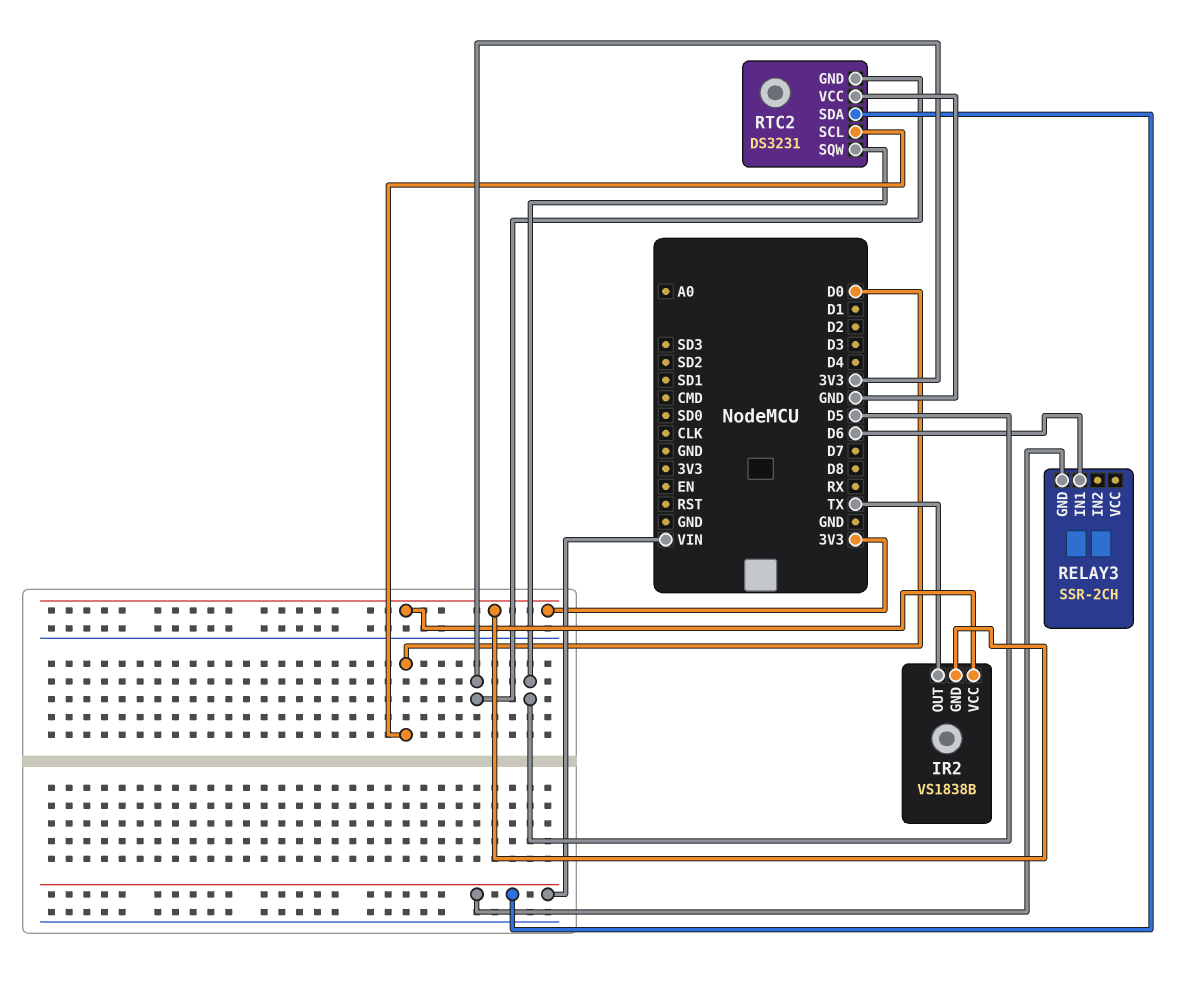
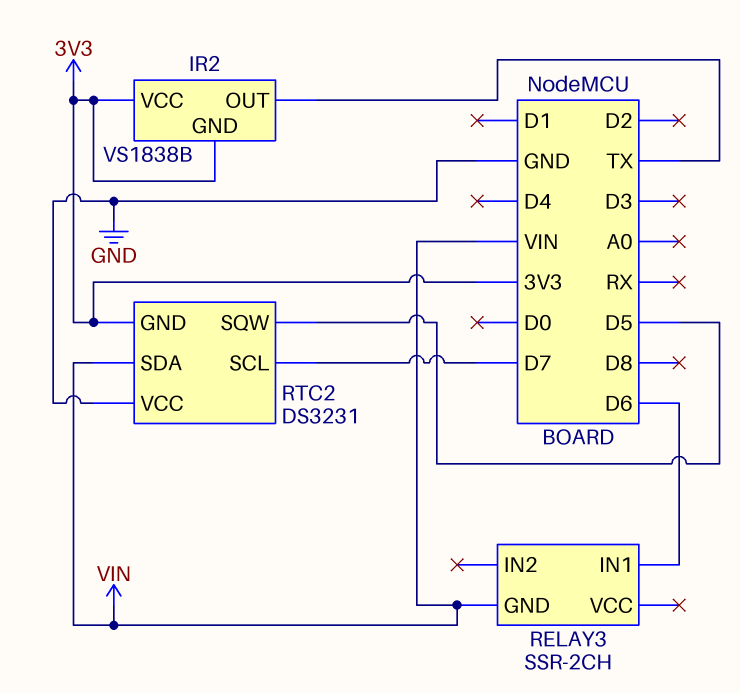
RTC2 pin SCL: D0 -> D7

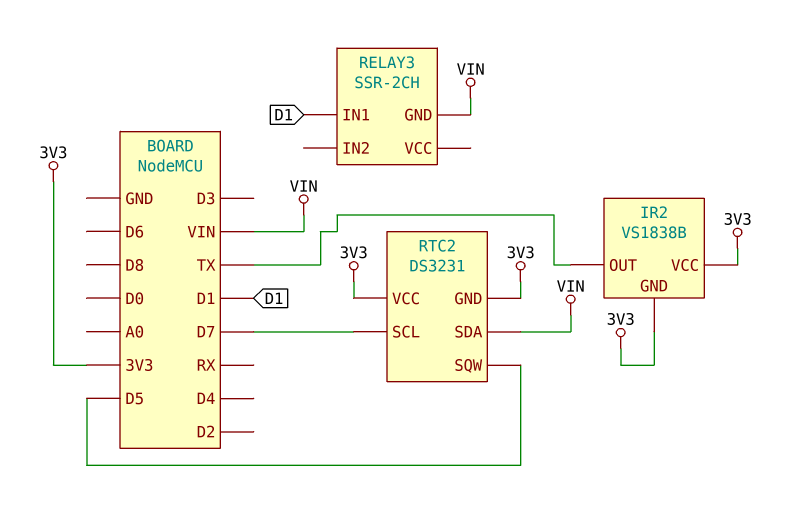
RELAY3 pin IN1: D6 -> D1
RTC2 pin VCC: GND -> 3V3

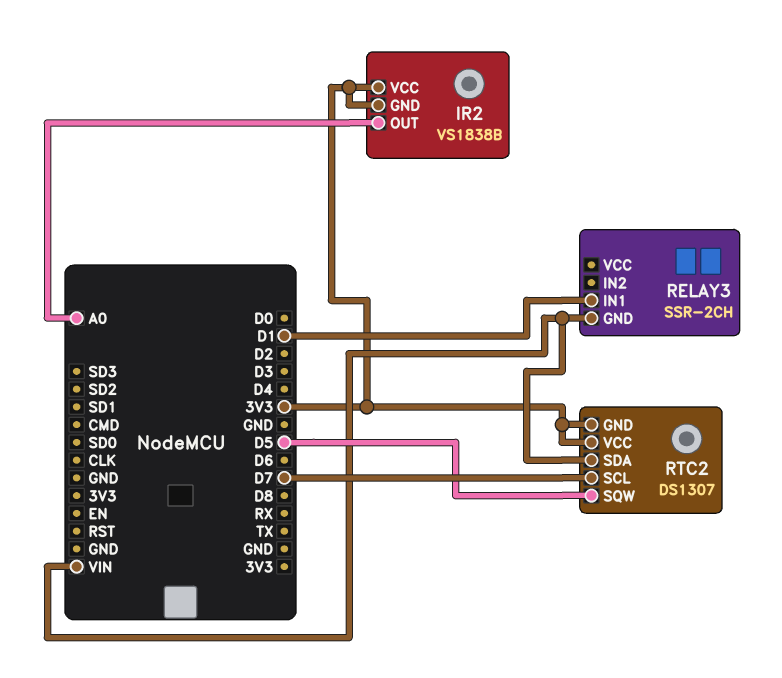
IR2 pin OUT: TX -> A0
RTC2: DS3231 -> DS1307

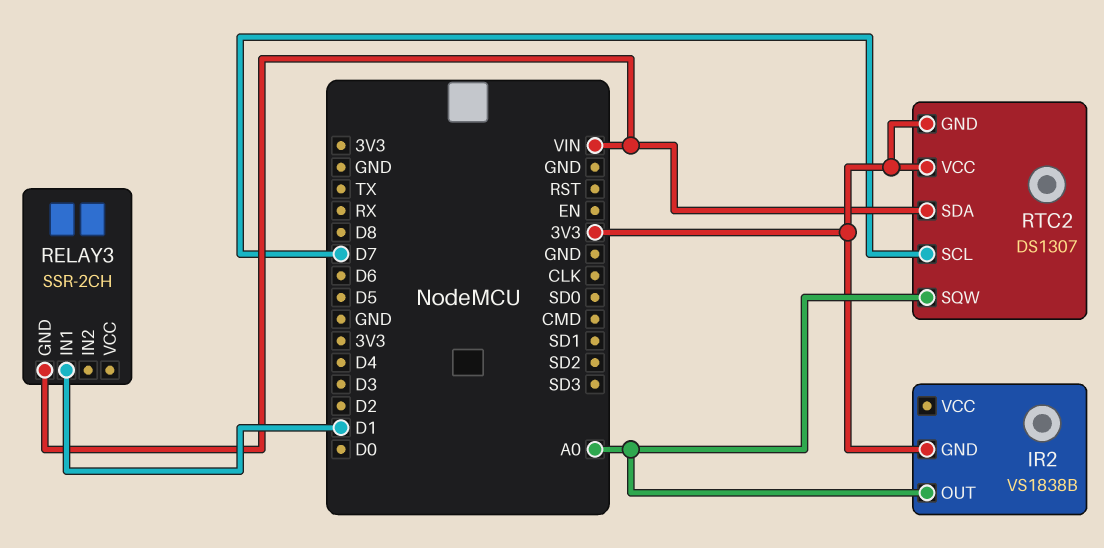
IR2 pin VCC: 3V3 -> none
RTC2 pin SQW: D5 -> A0

